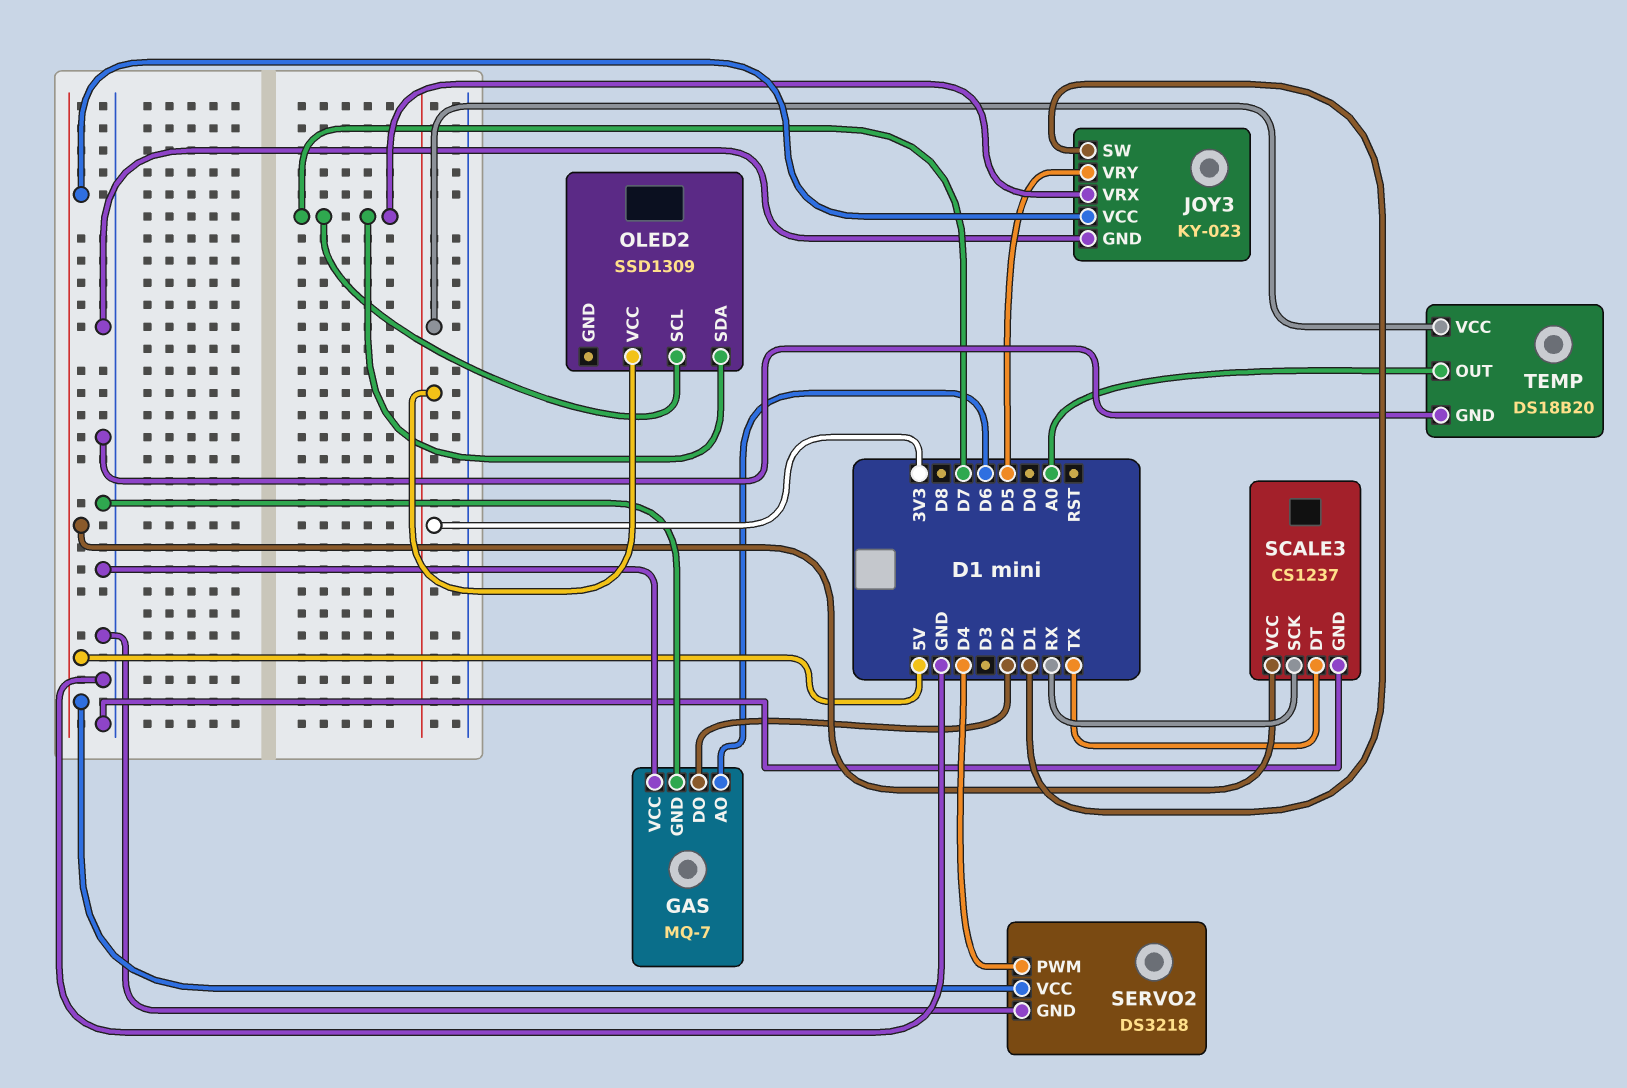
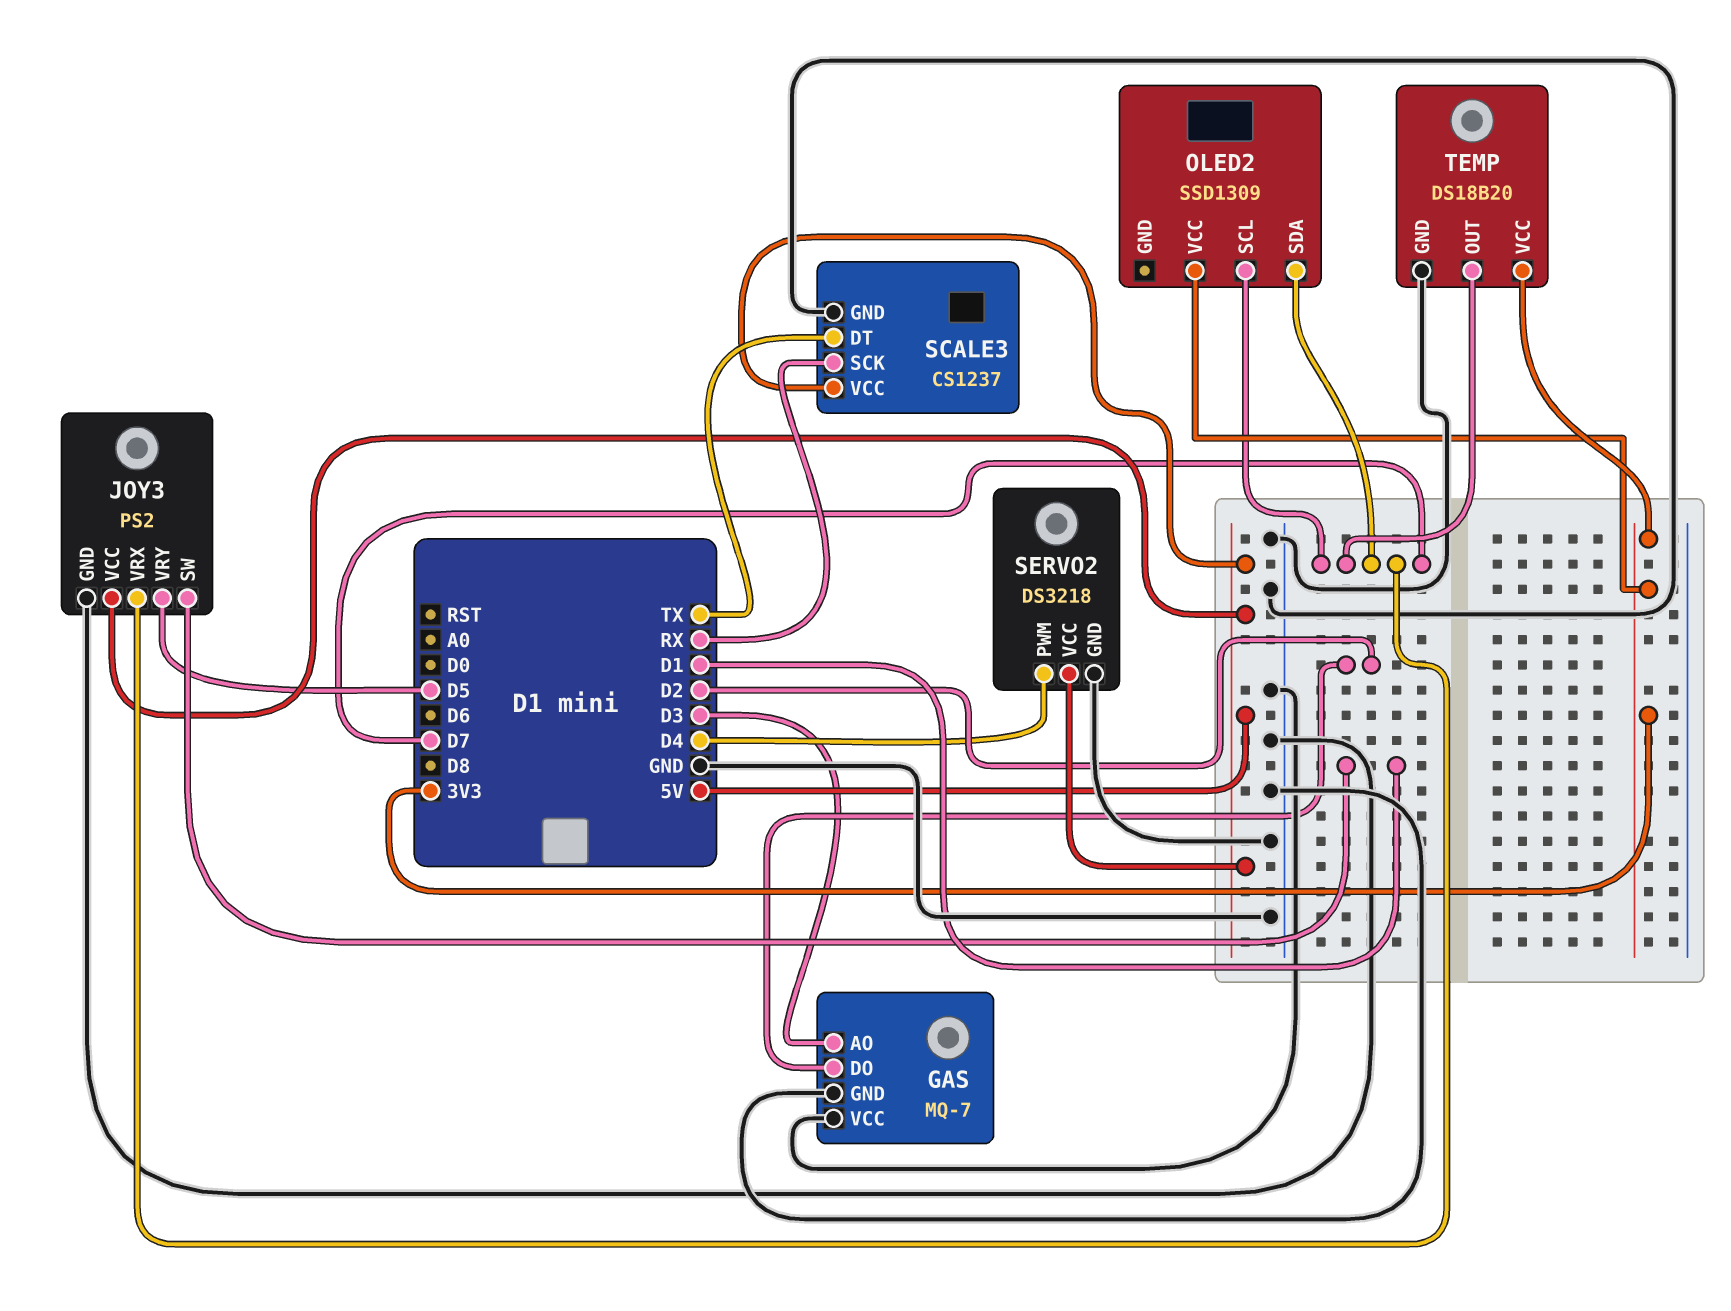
GAS pin AO: D6 -> D3
JOY3: KY-023 -> PS2
TEMP pin OUT: A0 -> D7

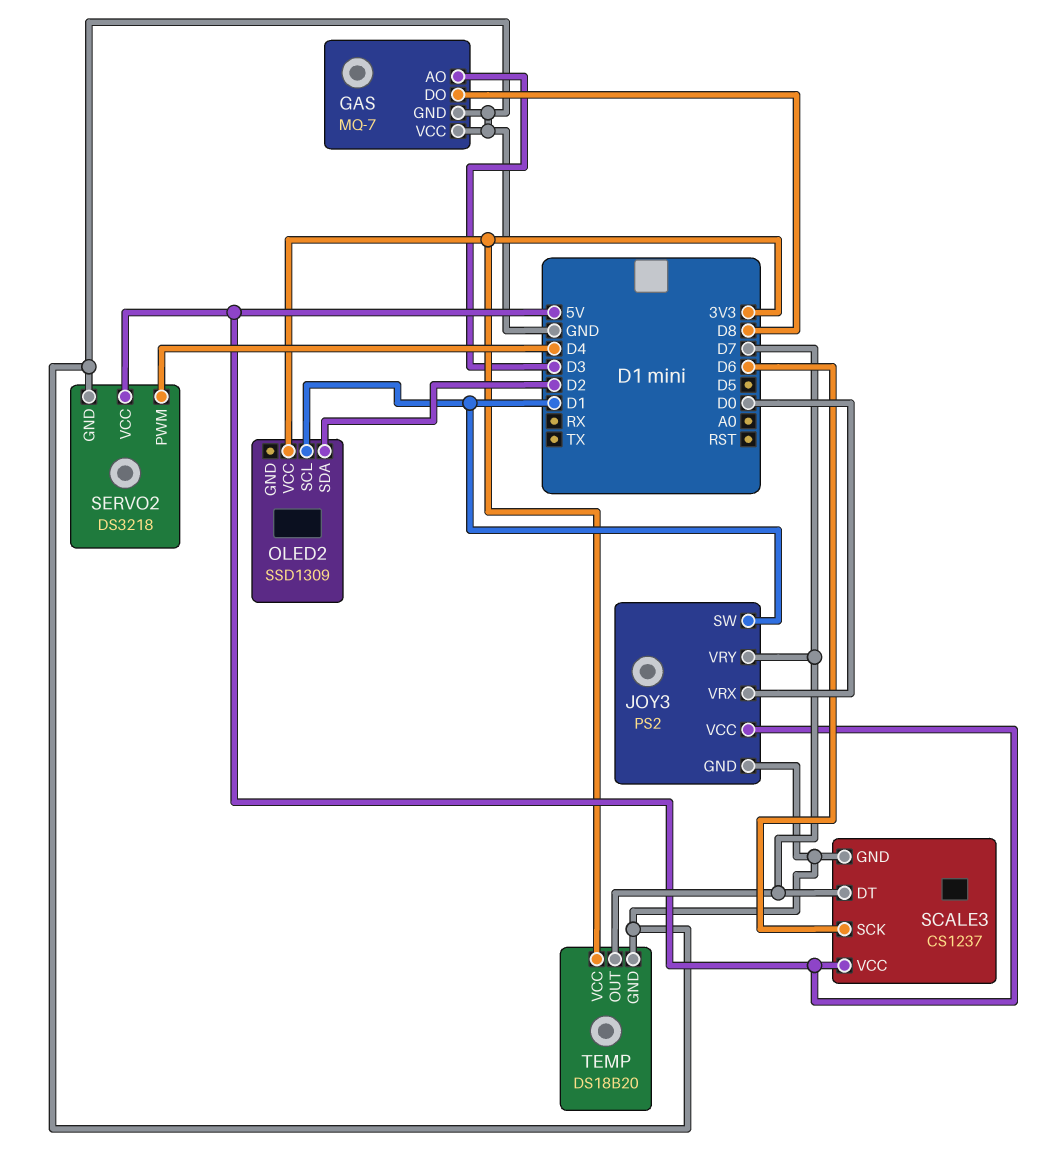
GAS pin DO: D2 -> D8
JOY3 pin VRX: D7 -> D0
JOY3 pin VRY: D5 -> D7
OLED2 pin SCL: D7 -> D1
OLED2 pin SDA: D7 -> D2
SCALE3 pin DT: TX -> D7
SCALE3 pin SCK: RX -> D6

